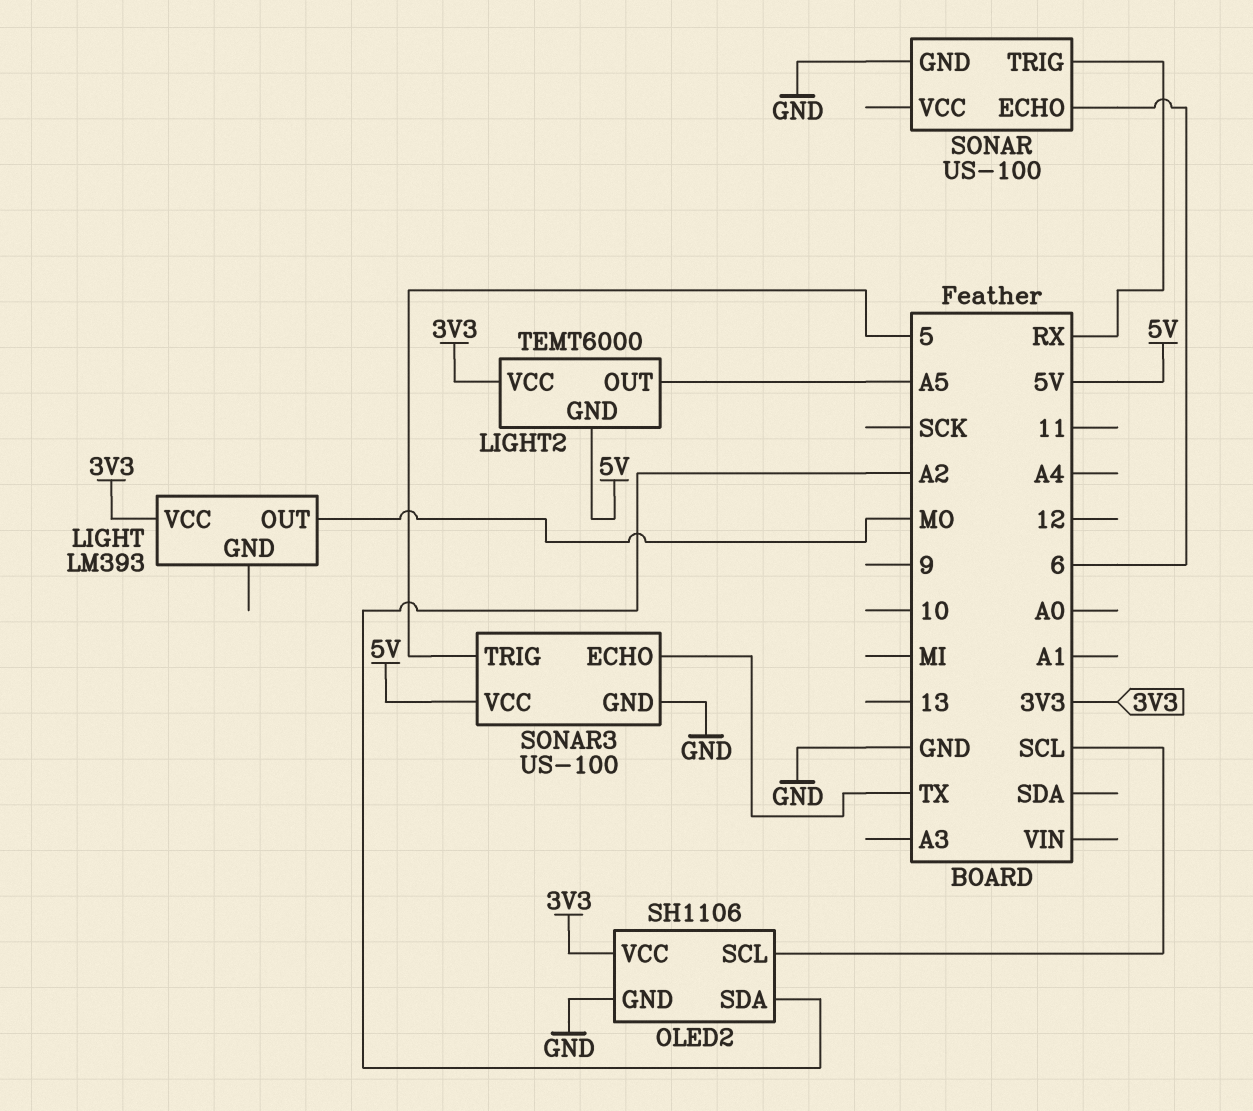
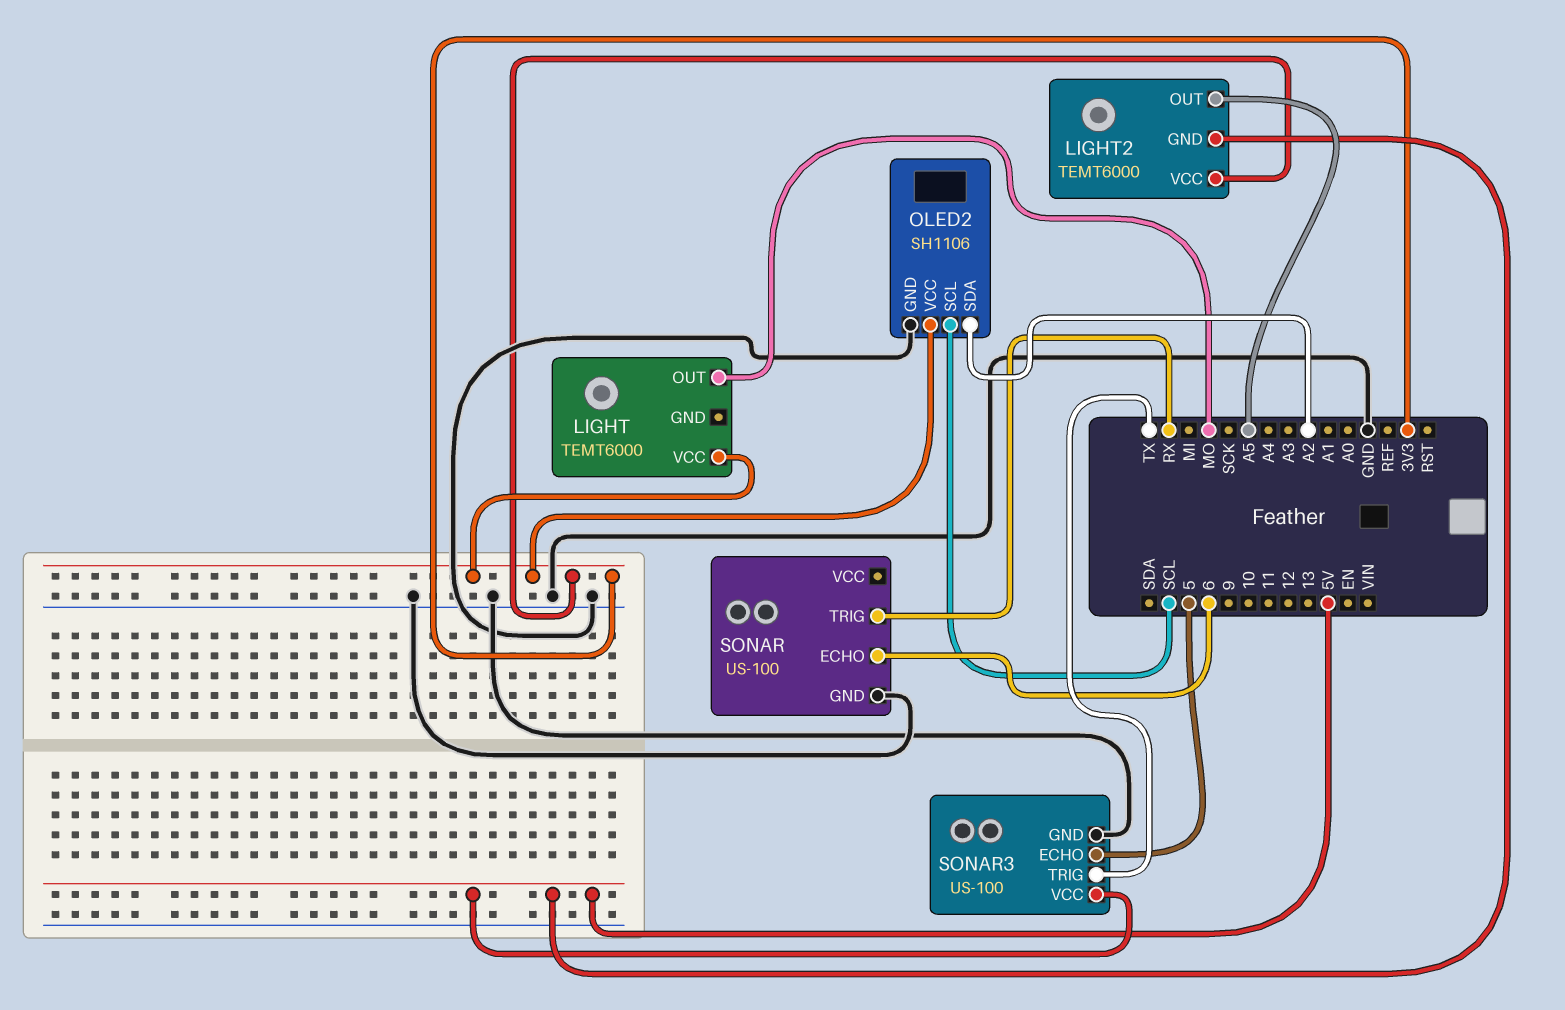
LIGHT: LM393 -> TEMT6000
SONAR3 pin ECHO: TX -> 5
SONAR3 pin TRIG: 5 -> TX

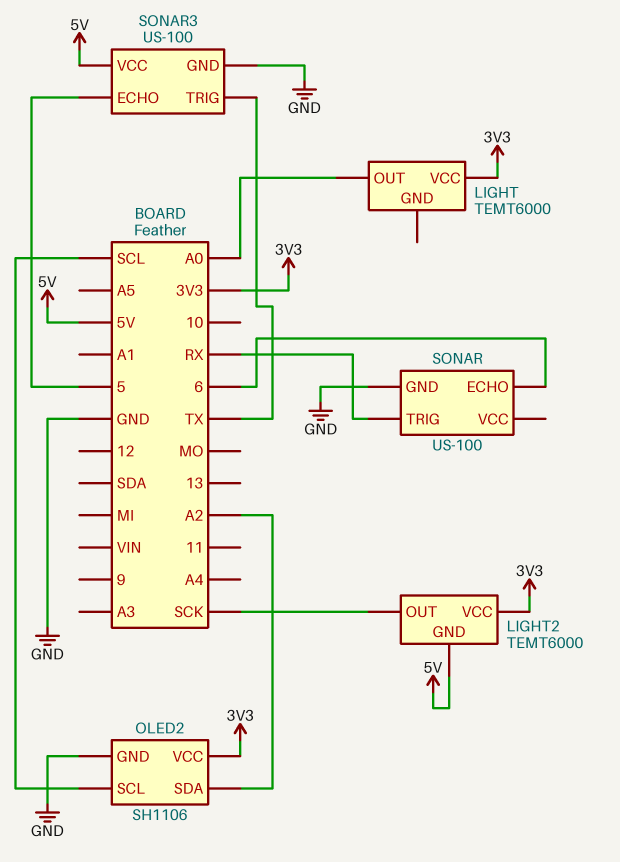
LIGHT pin OUT: MO -> A0
LIGHT2 pin OUT: A5 -> SCK

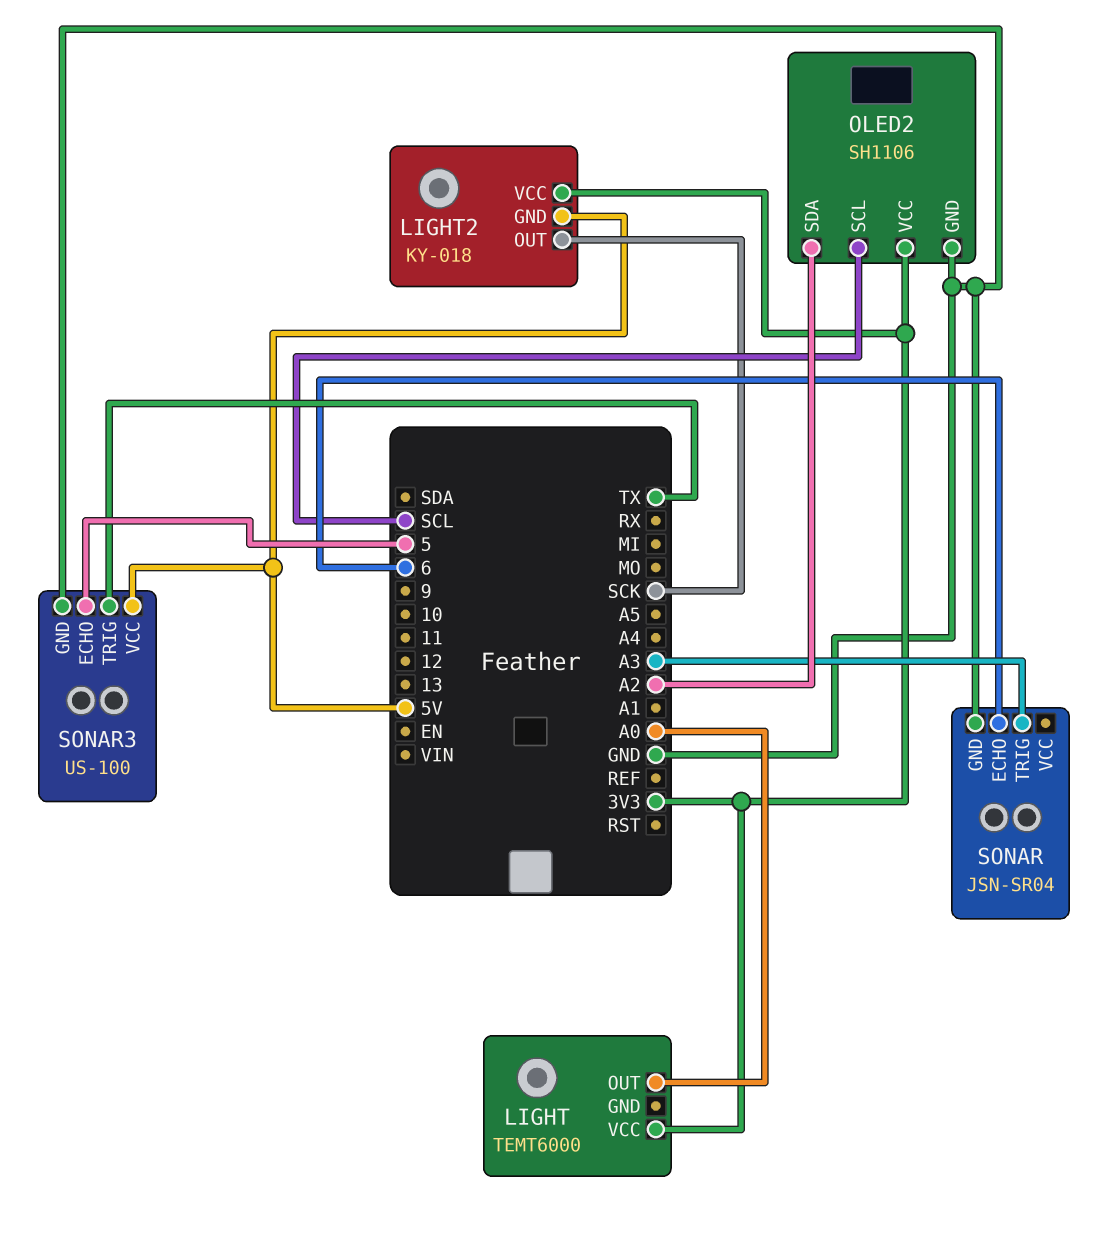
LIGHT2: TEMT6000 -> KY-018
SONAR: US-100 -> JSN-SR04
SONAR pin TRIG: RX -> A3

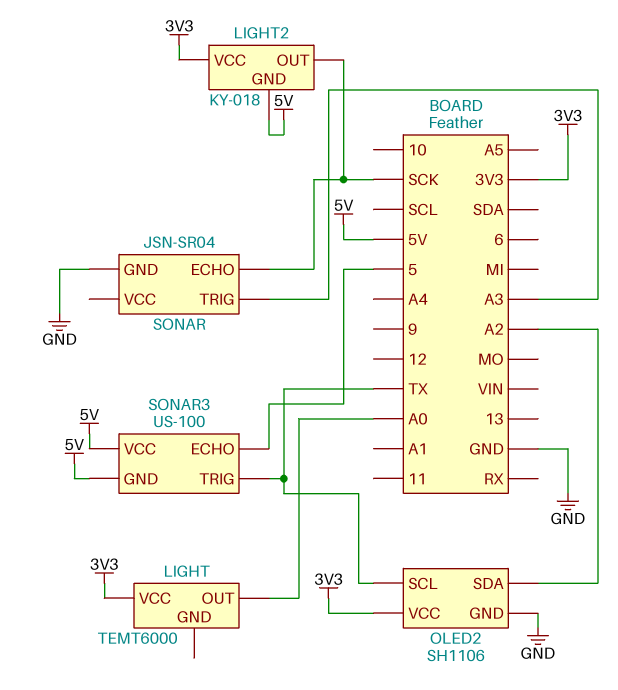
OLED2 pin SCL: SCL -> TX
SONAR pin ECHO: 6 -> SCK
SONAR3 pin GND: GND -> 5V

